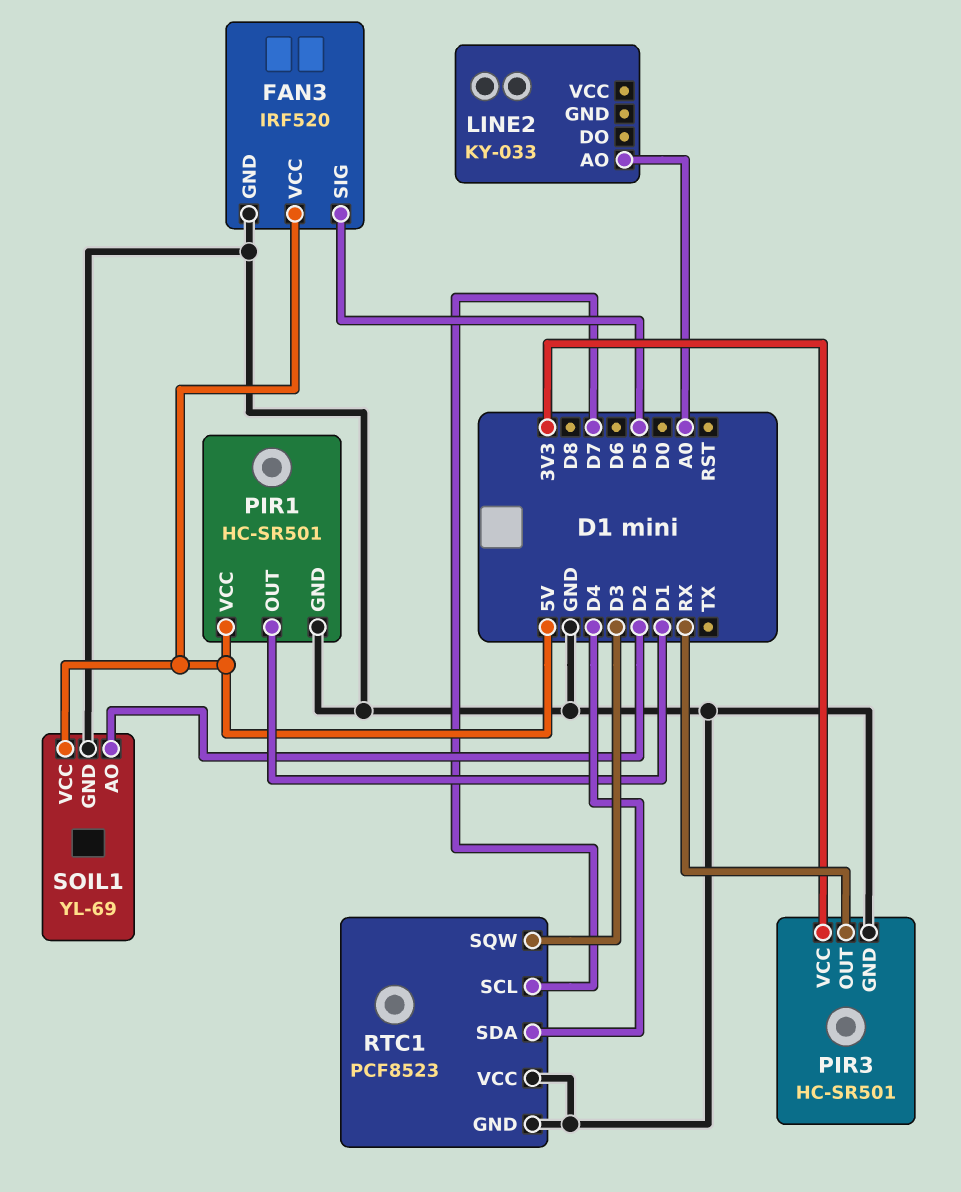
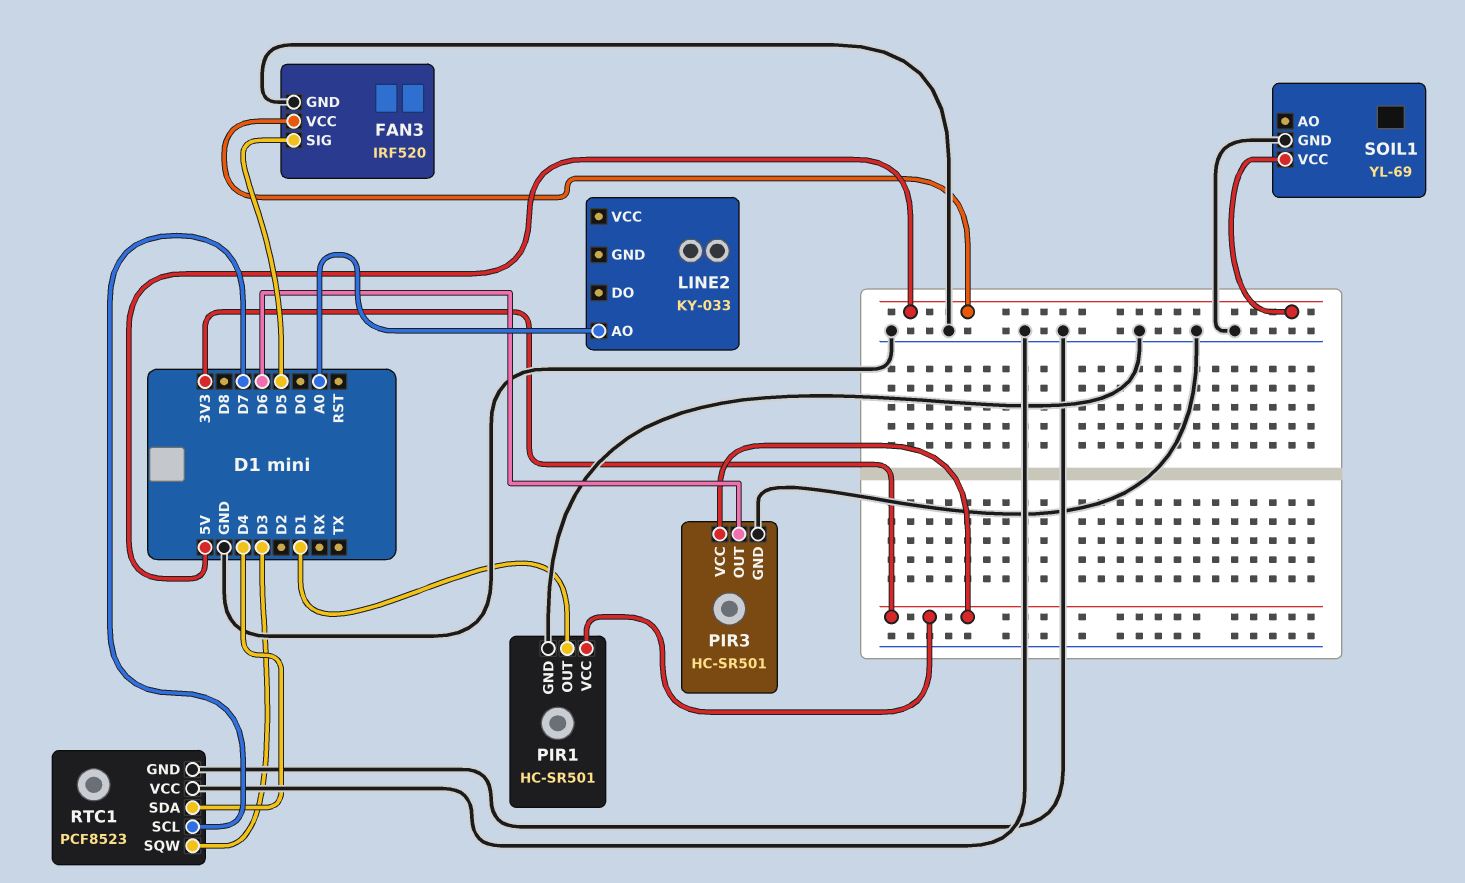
PIR1 pin VCC: 5V -> 3V3
PIR3 pin OUT: RX -> D6
SOIL1 pin AO: D2 -> none

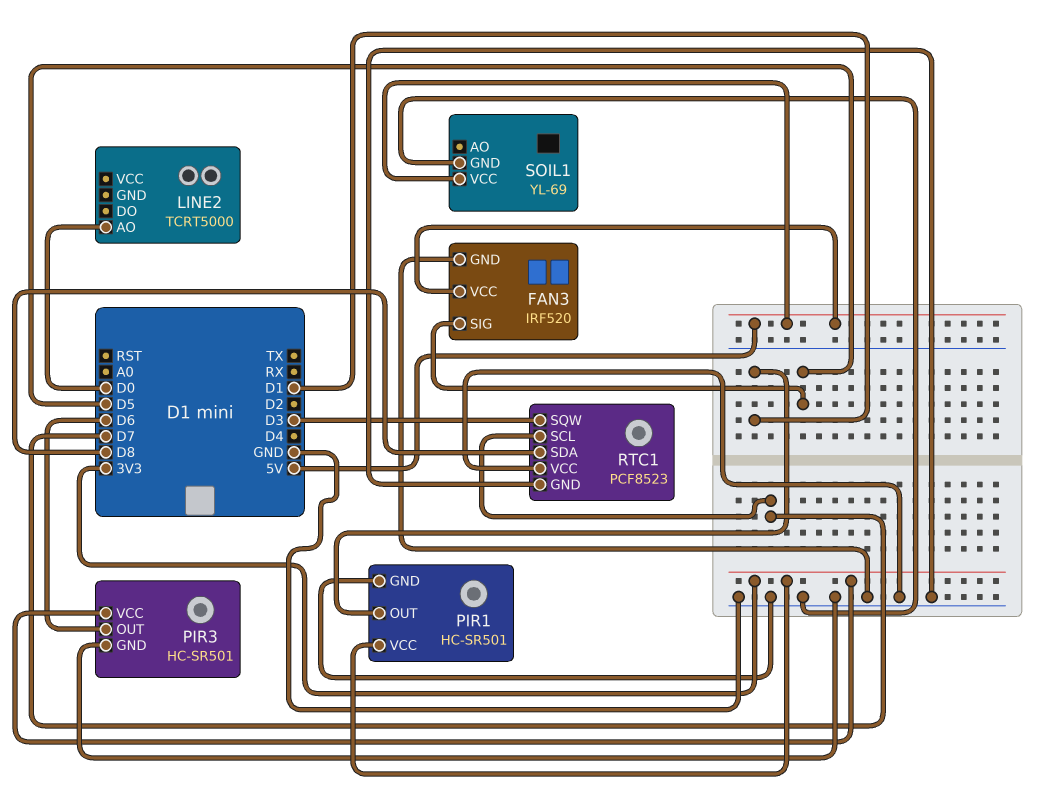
LINE2: KY-033 -> TCRT5000
LINE2 pin AO: A0 -> D0
RTC1 pin SDA: D4 -> D8

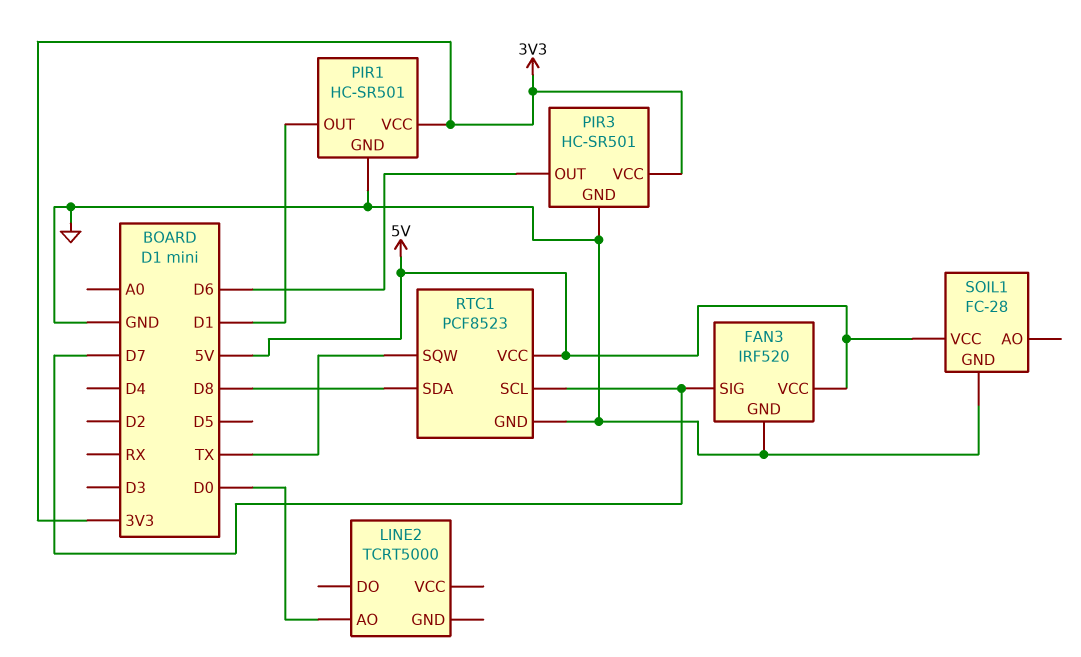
FAN3 pin SIG: D5 -> D7
RTC1 pin SQW: D3 -> TX
RTC1 pin VCC: GND -> 5V
SOIL1: YL-69 -> FC-28

